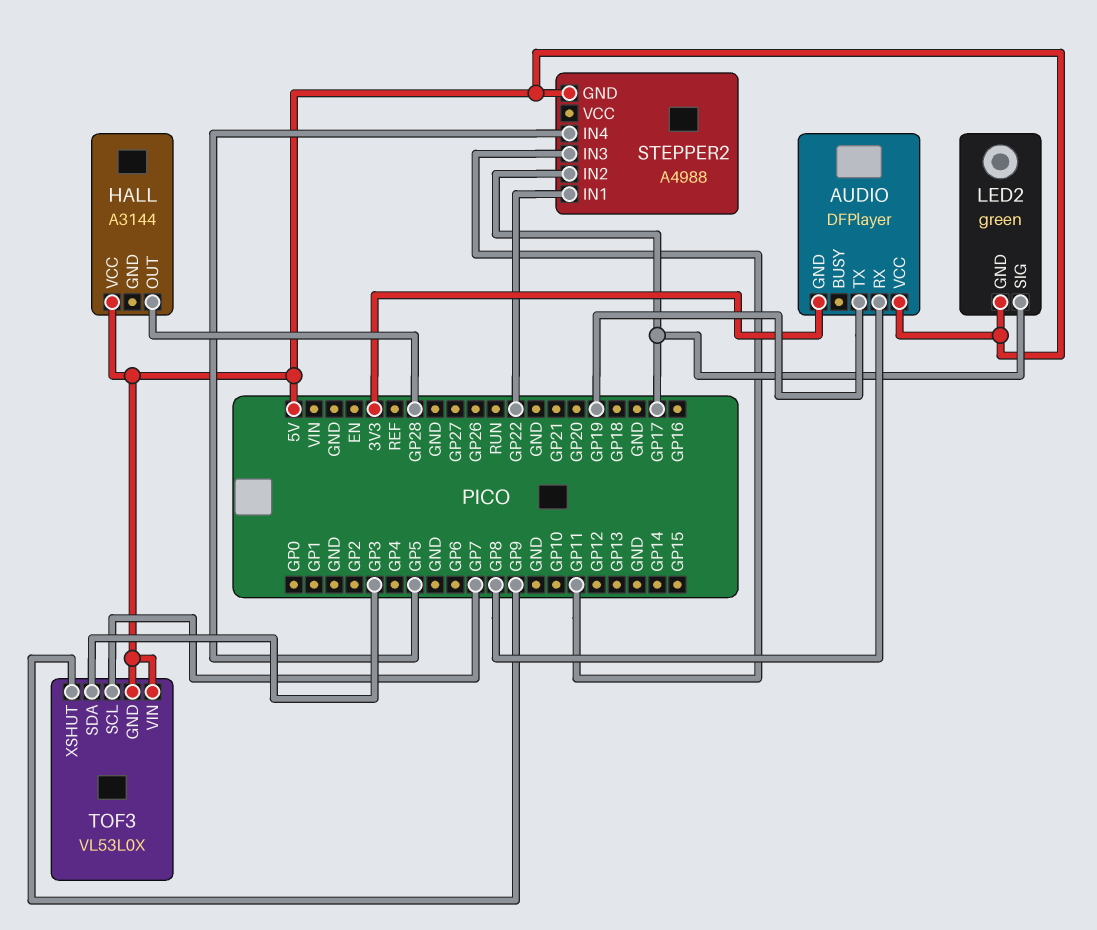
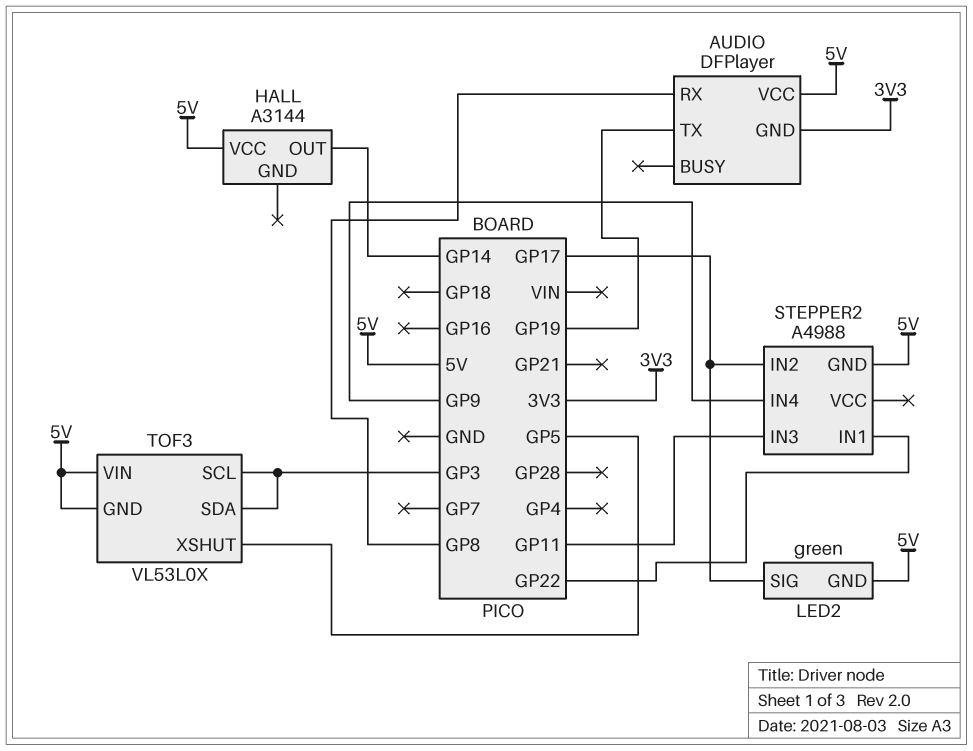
HALL pin OUT: GP28 -> GP14
STEPPER2 pin IN4: GP5 -> GP9
TOF3 pin SCL: GP7 -> GP3
TOF3 pin XSHUT: GP9 -> GP5

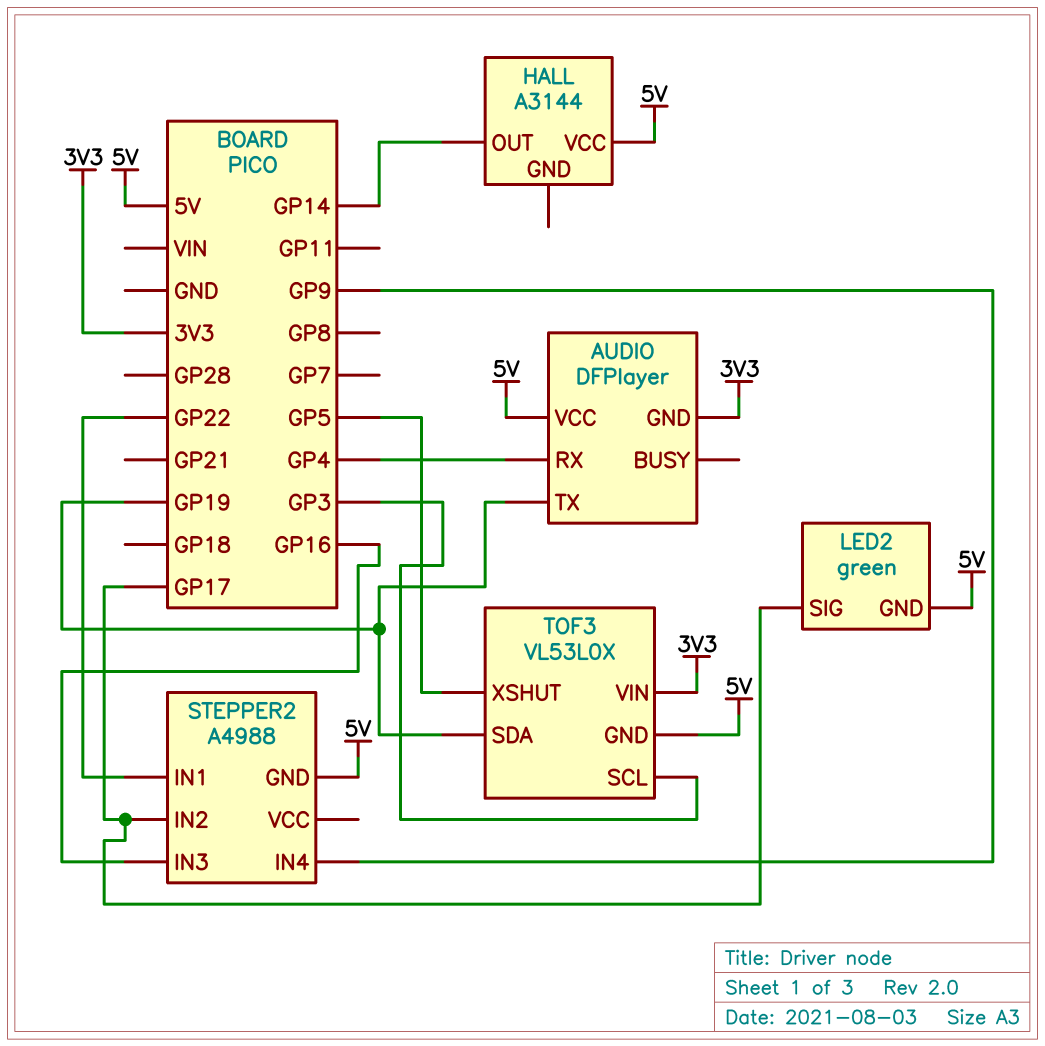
AUDIO pin RX: GP8 -> GP4
STEPPER2 pin IN3: GP11 -> GP16
TOF3 pin SDA: GP3 -> GP19
TOF3 pin VIN: 5V -> 3V3

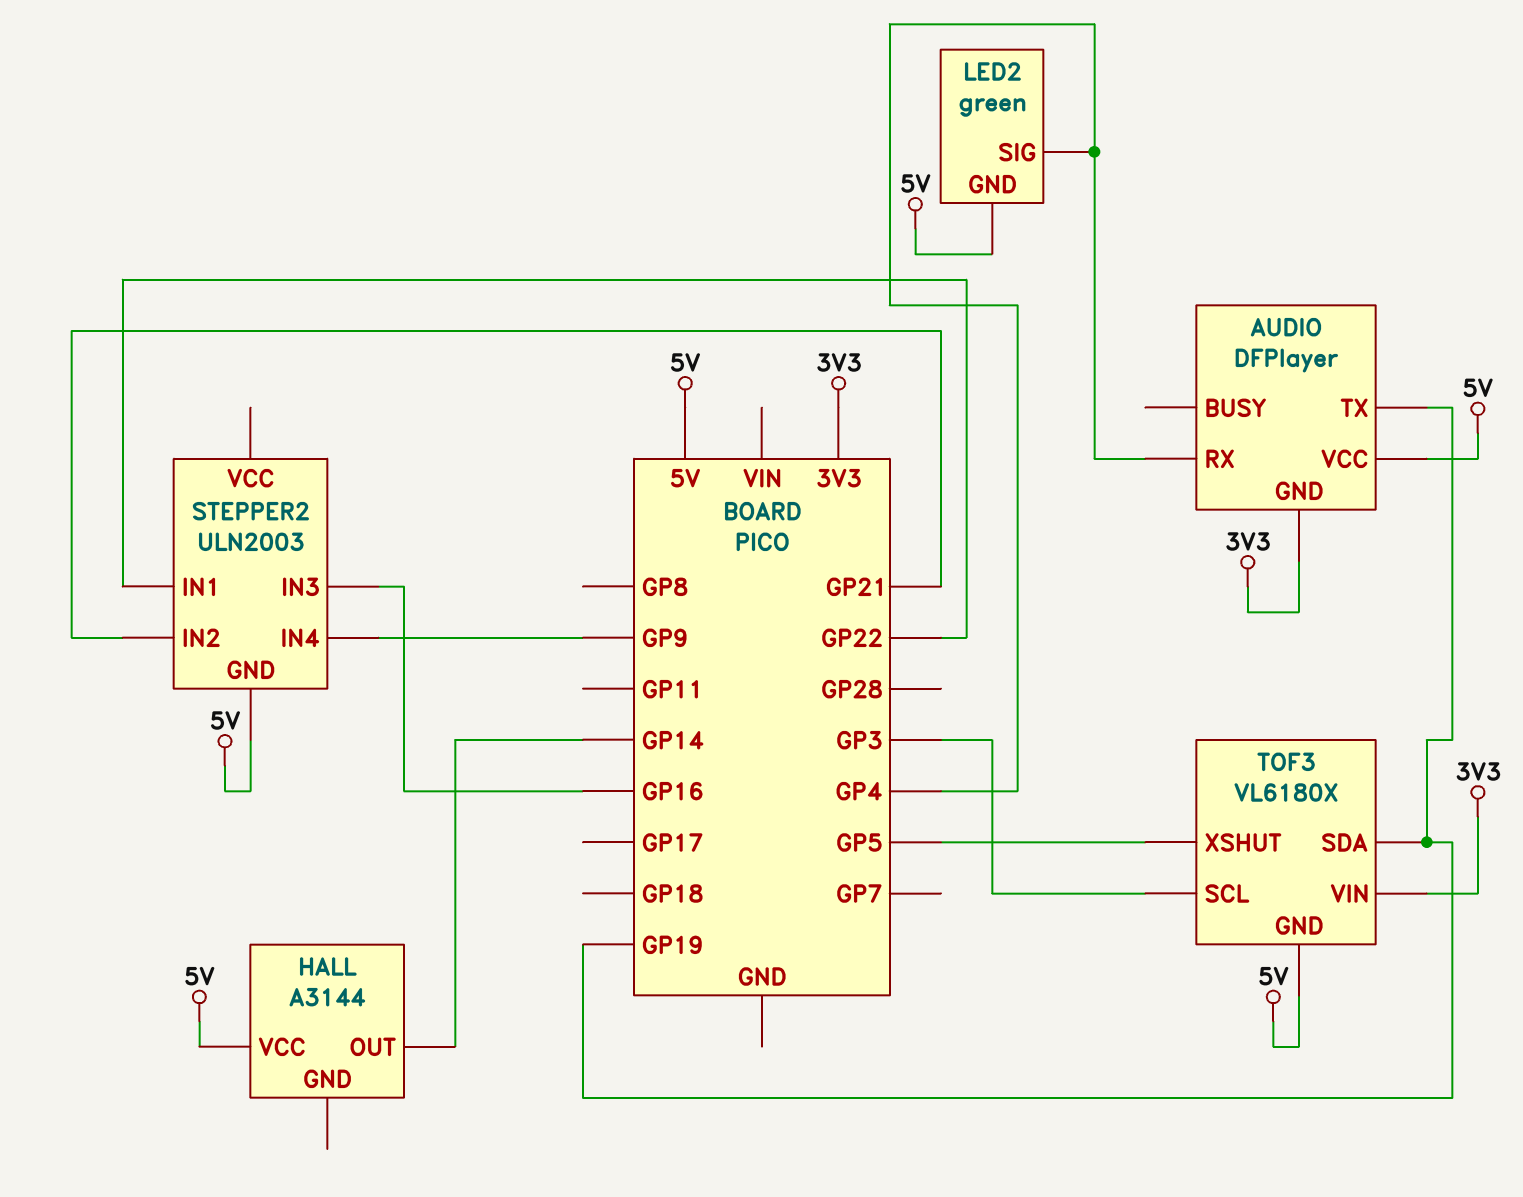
LED2 pin SIG: GP17 -> GP4
STEPPER2: A4988 -> ULN2003
STEPPER2 pin IN2: GP17 -> GP21
TOF3: VL53L0X -> VL6180X

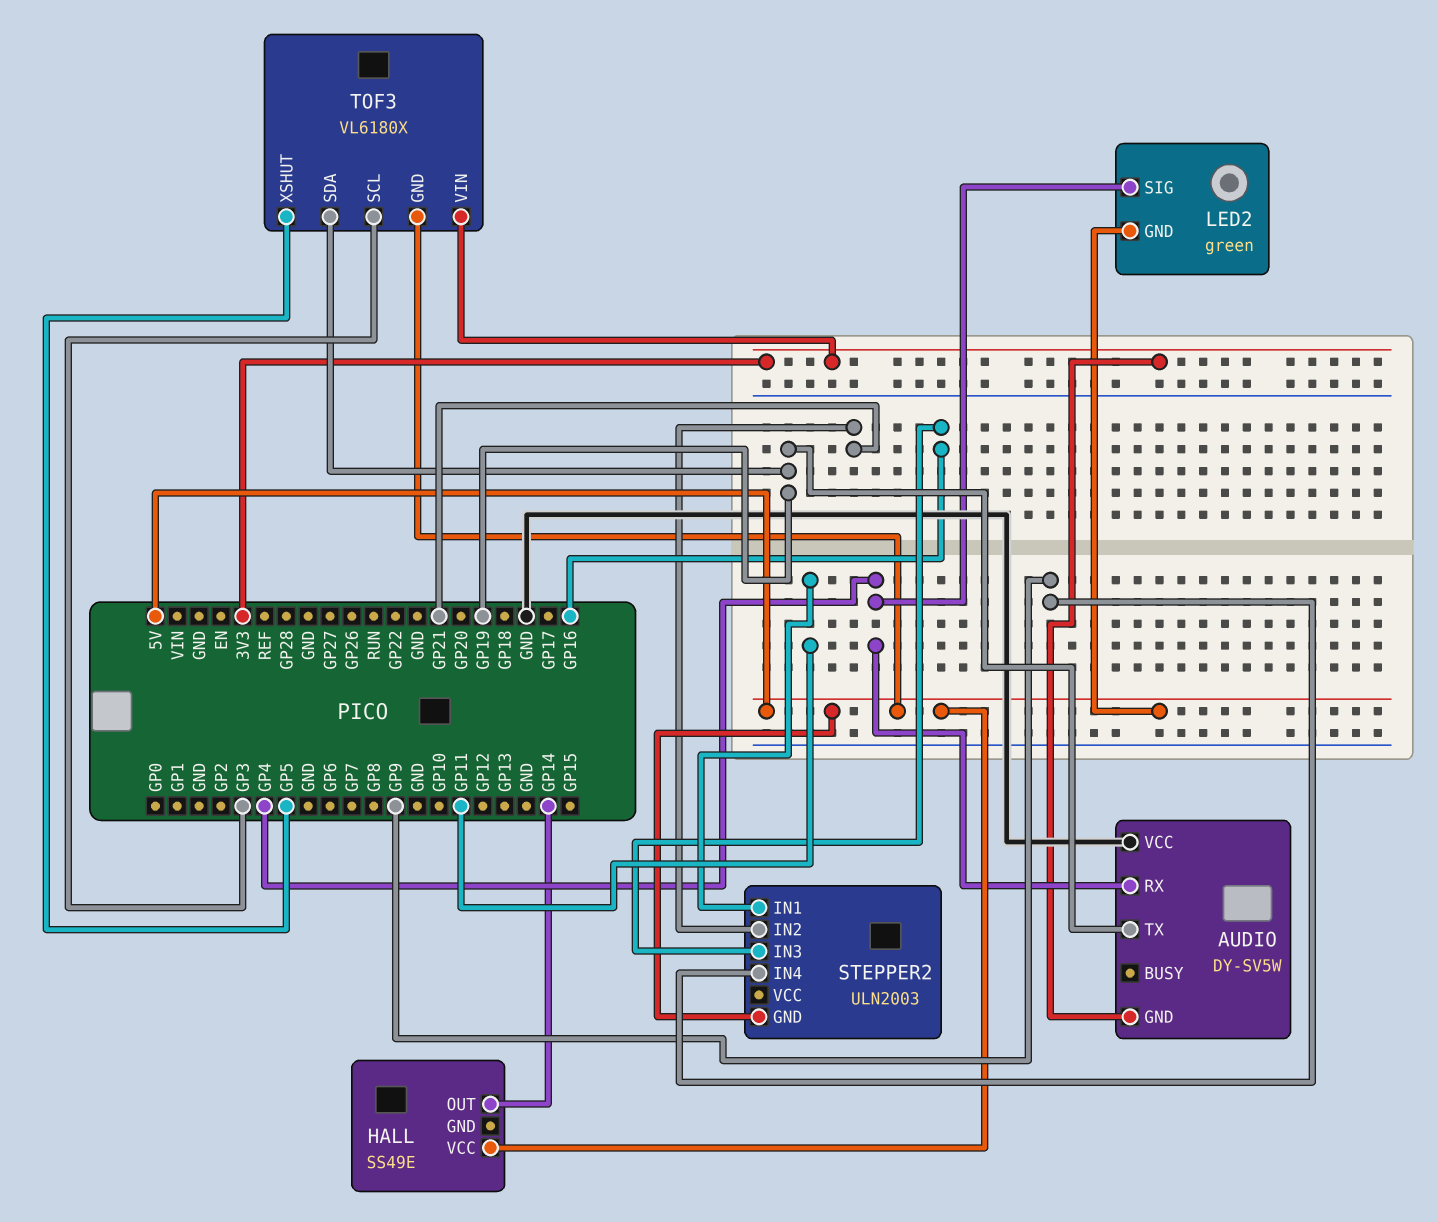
AUDIO: DFPlayer -> DY-SV5W
AUDIO pin VCC: 5V -> GND
HALL: A3144 -> SS49E
STEPPER2 pin IN1: GP22 -> GP11

